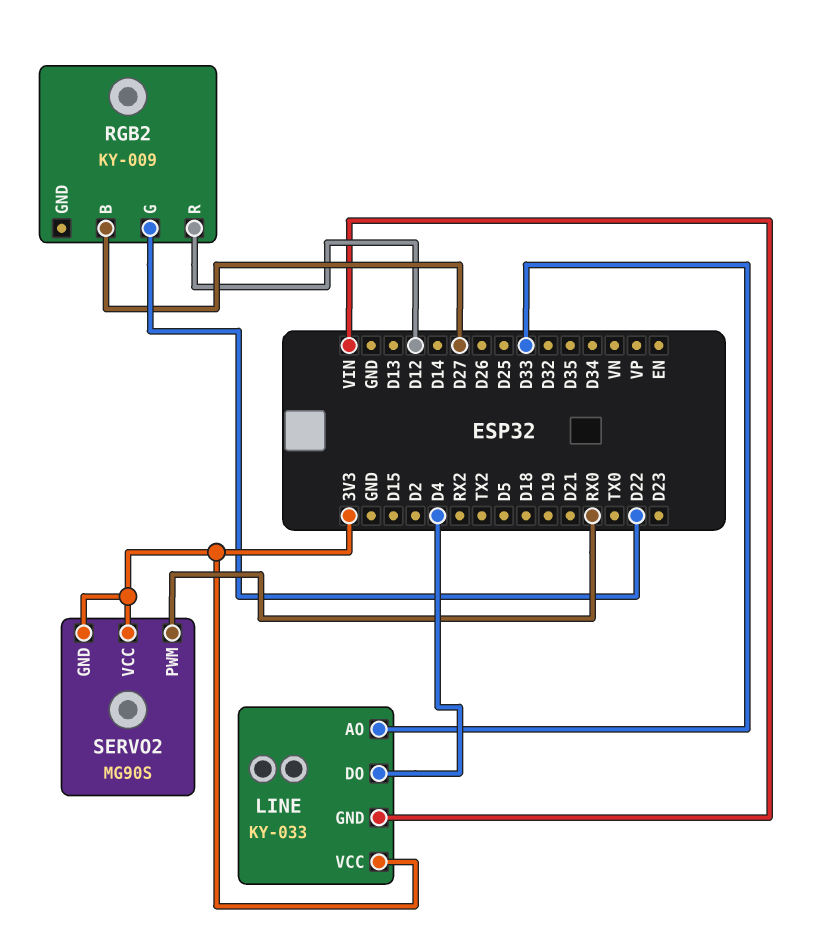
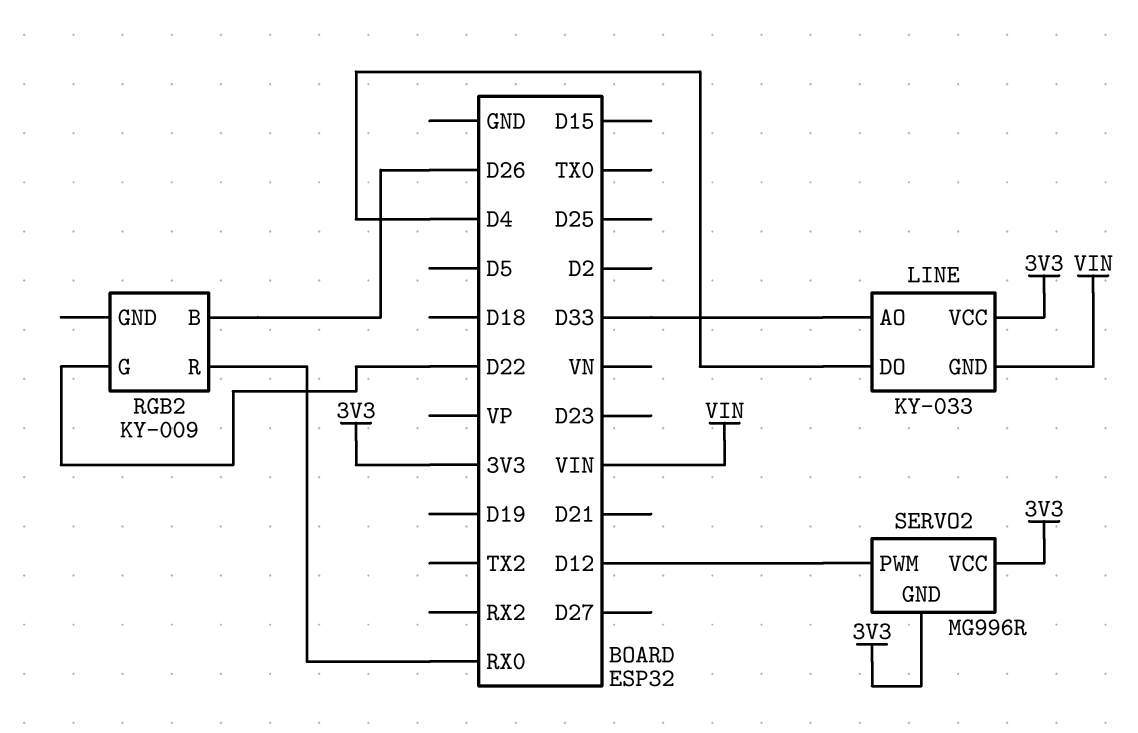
RGB2 pin B: D27 -> D26
RGB2 pin R: D12 -> RX0
SERVO2: MG90S -> MG996R
SERVO2 pin PWM: RX0 -> D12

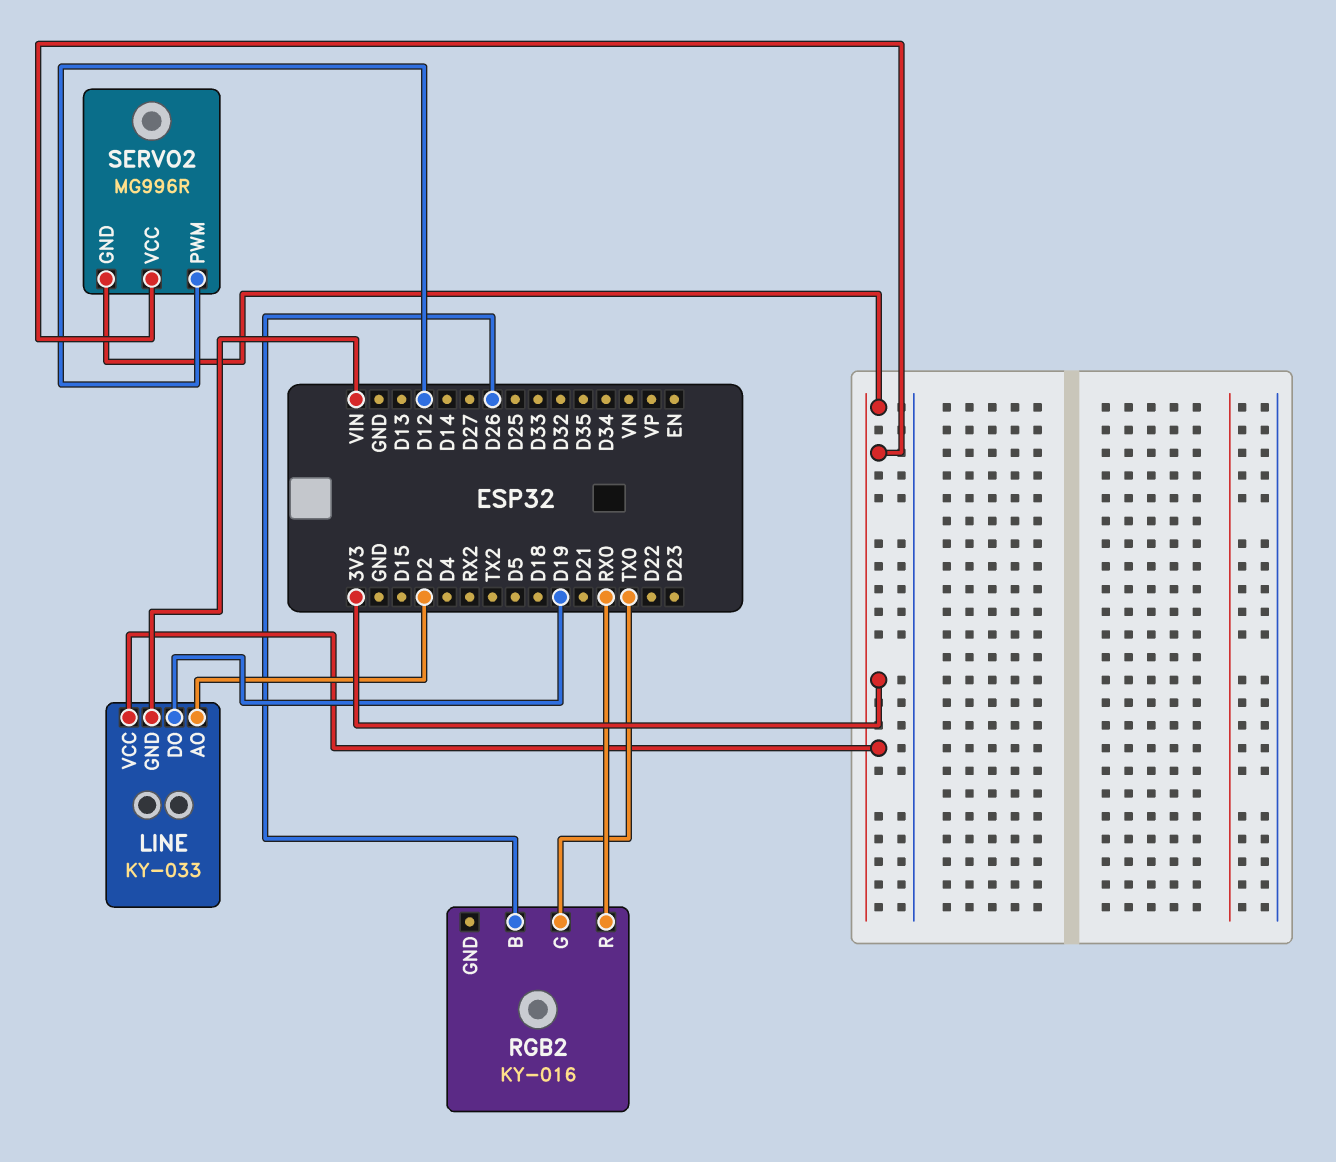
LINE pin AO: D33 -> D2
LINE pin DO: D4 -> D19
RGB2: KY-009 -> KY-016
RGB2 pin G: D22 -> TX0

